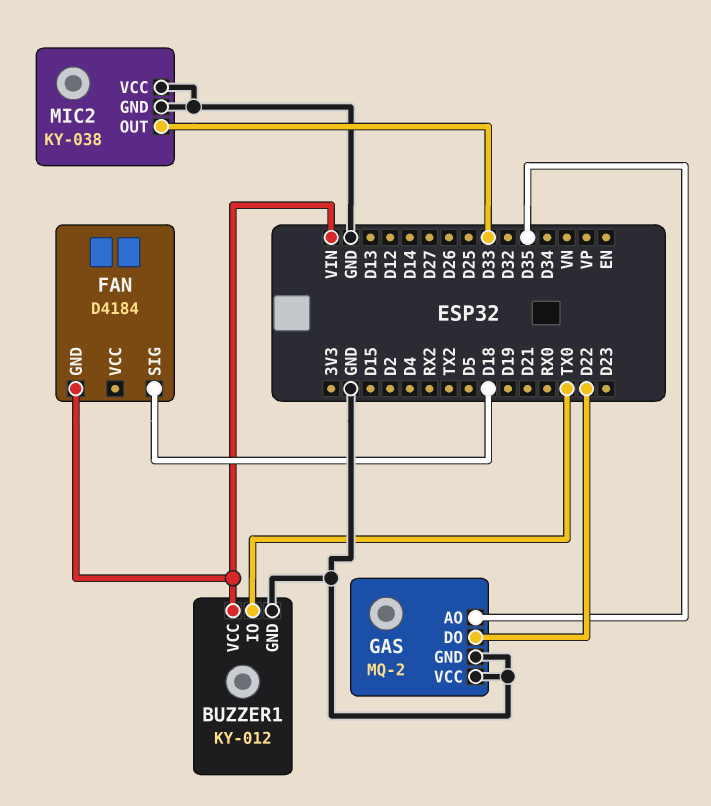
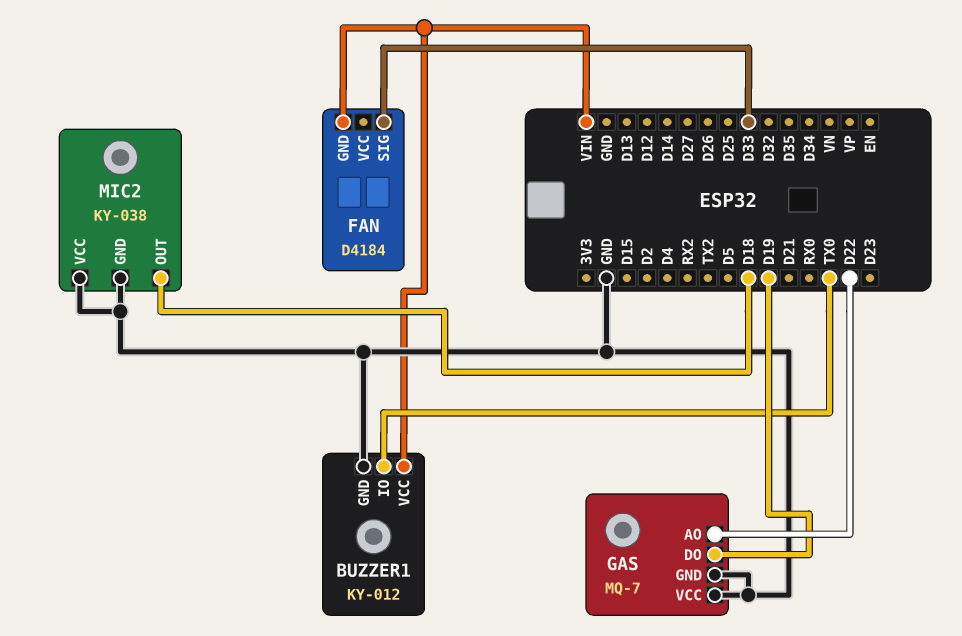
FAN pin SIG: D18 -> D33
GAS: MQ-2 -> MQ-7
GAS pin AO: D35 -> D22
GAS pin DO: D22 -> D19
MIC2 pin OUT: D33 -> D18

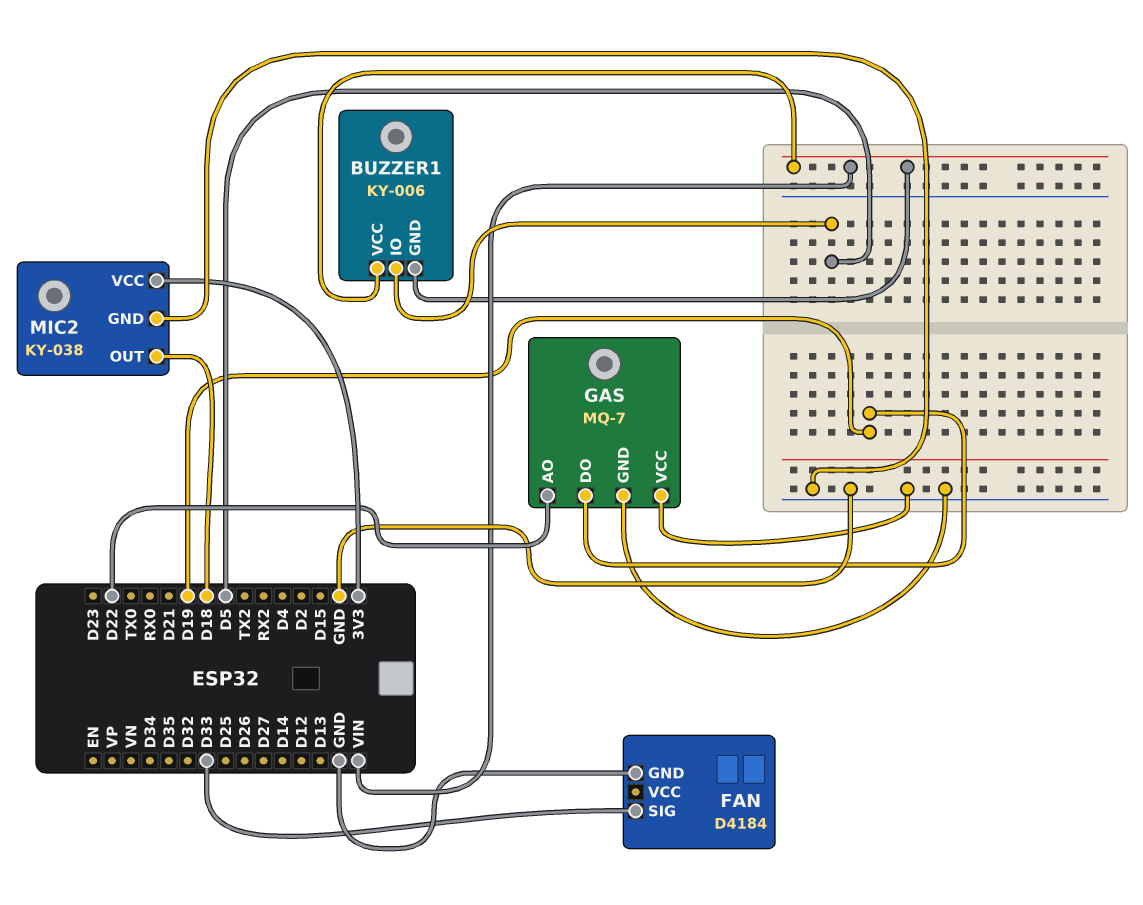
BUZZER1: KY-012 -> KY-006
BUZZER1 pin GND: GND -> VIN
BUZZER1 pin IO: TX0 -> D5
FAN pin GND: VIN -> GND
MIC2 pin VCC: GND -> 3V3

